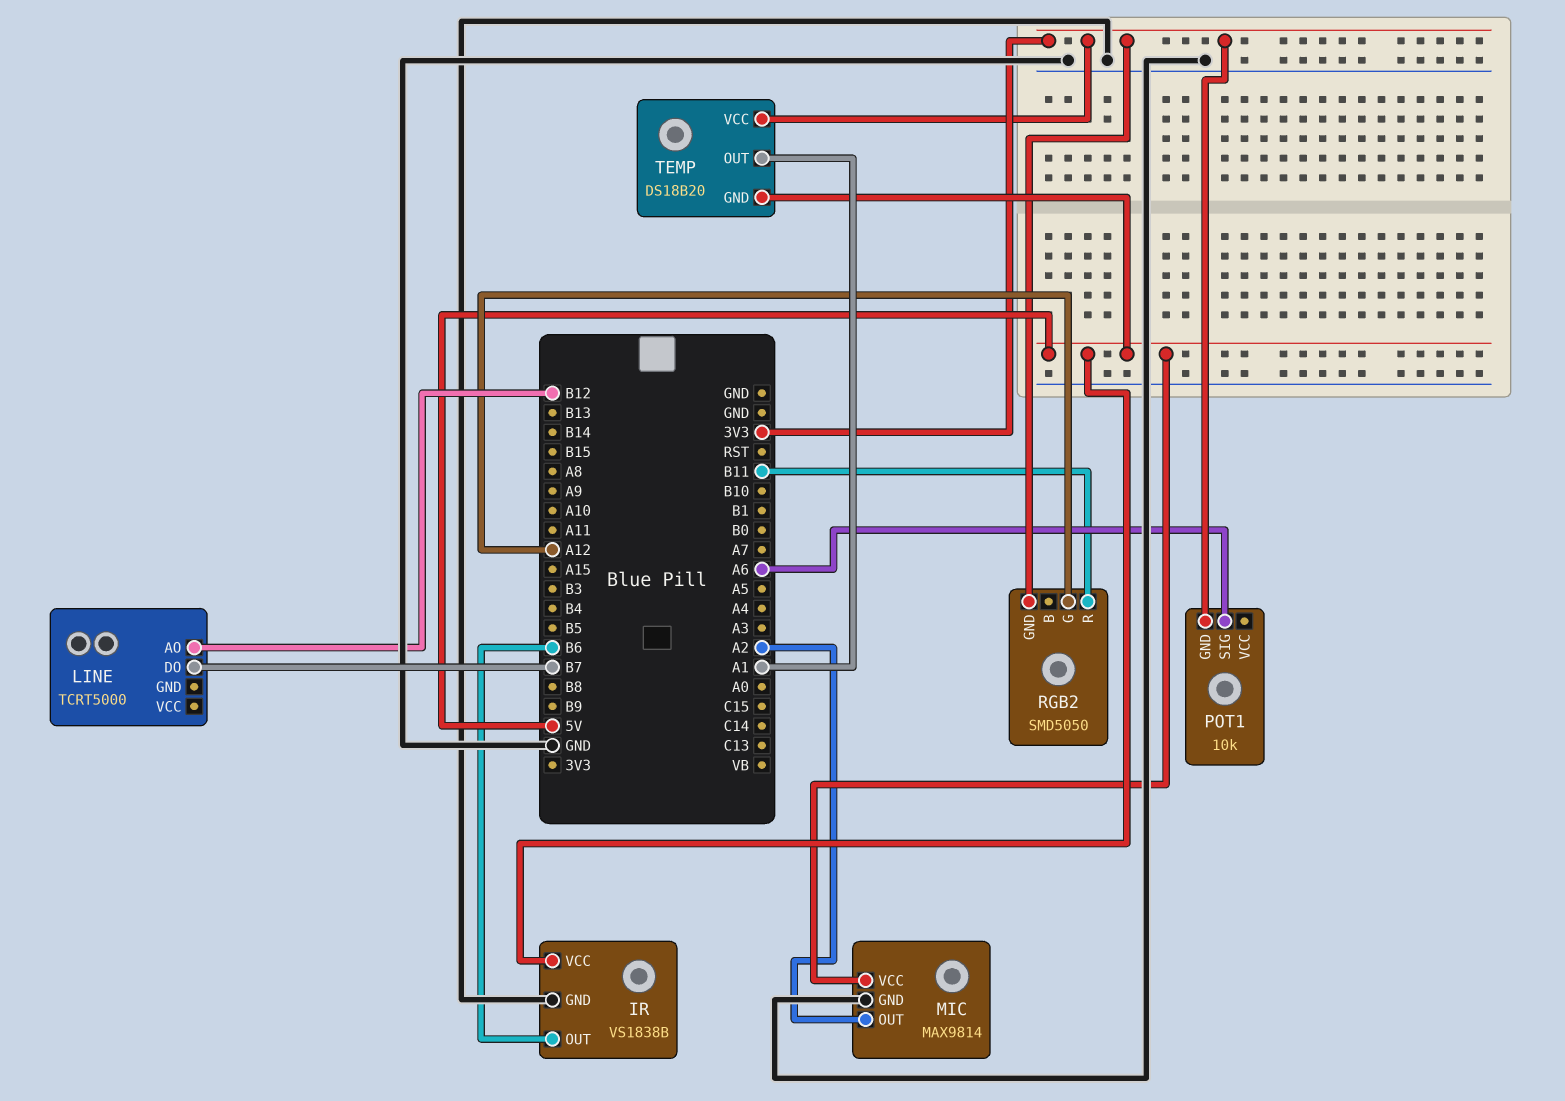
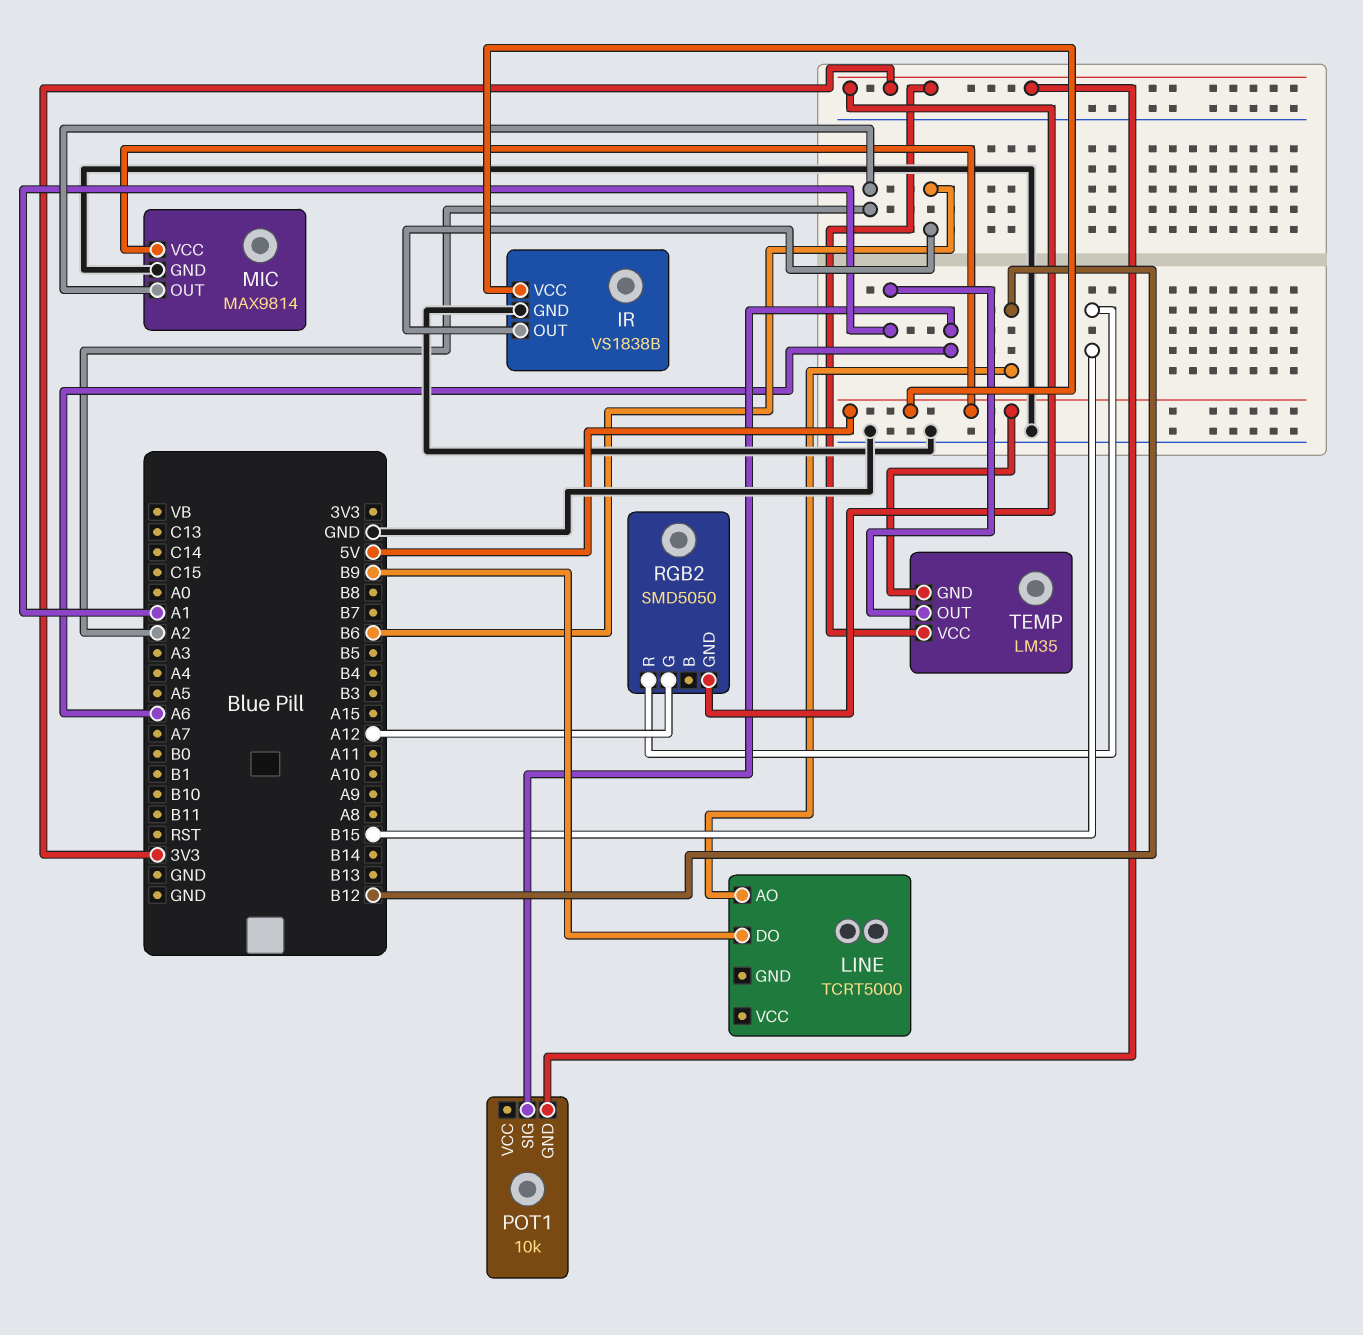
LINE pin DO: B7 -> B9
RGB2 pin R: B11 -> B15
TEMP: DS18B20 -> LM35

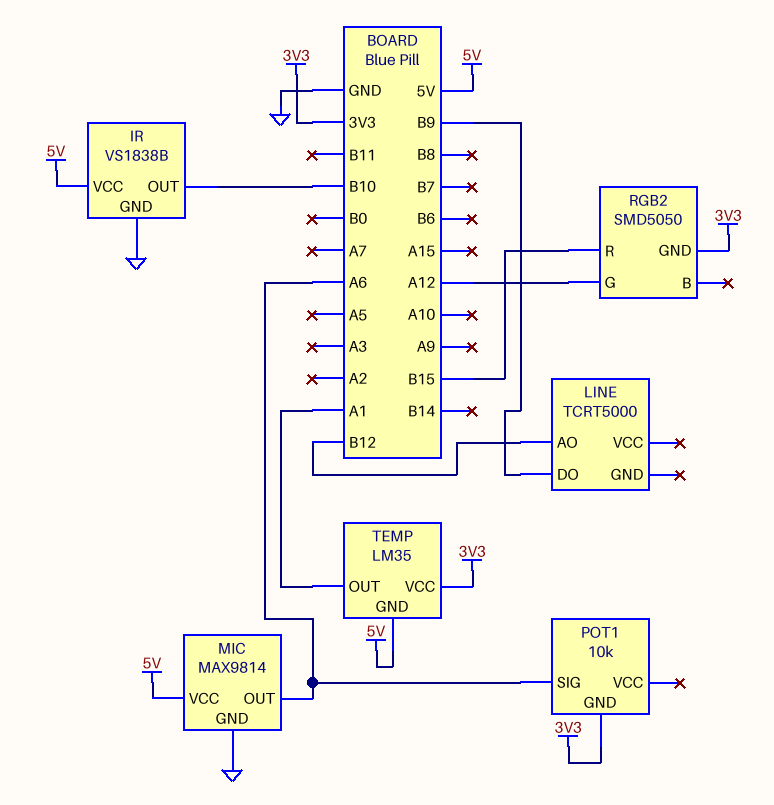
IR pin OUT: B6 -> B10
MIC pin OUT: A2 -> A6

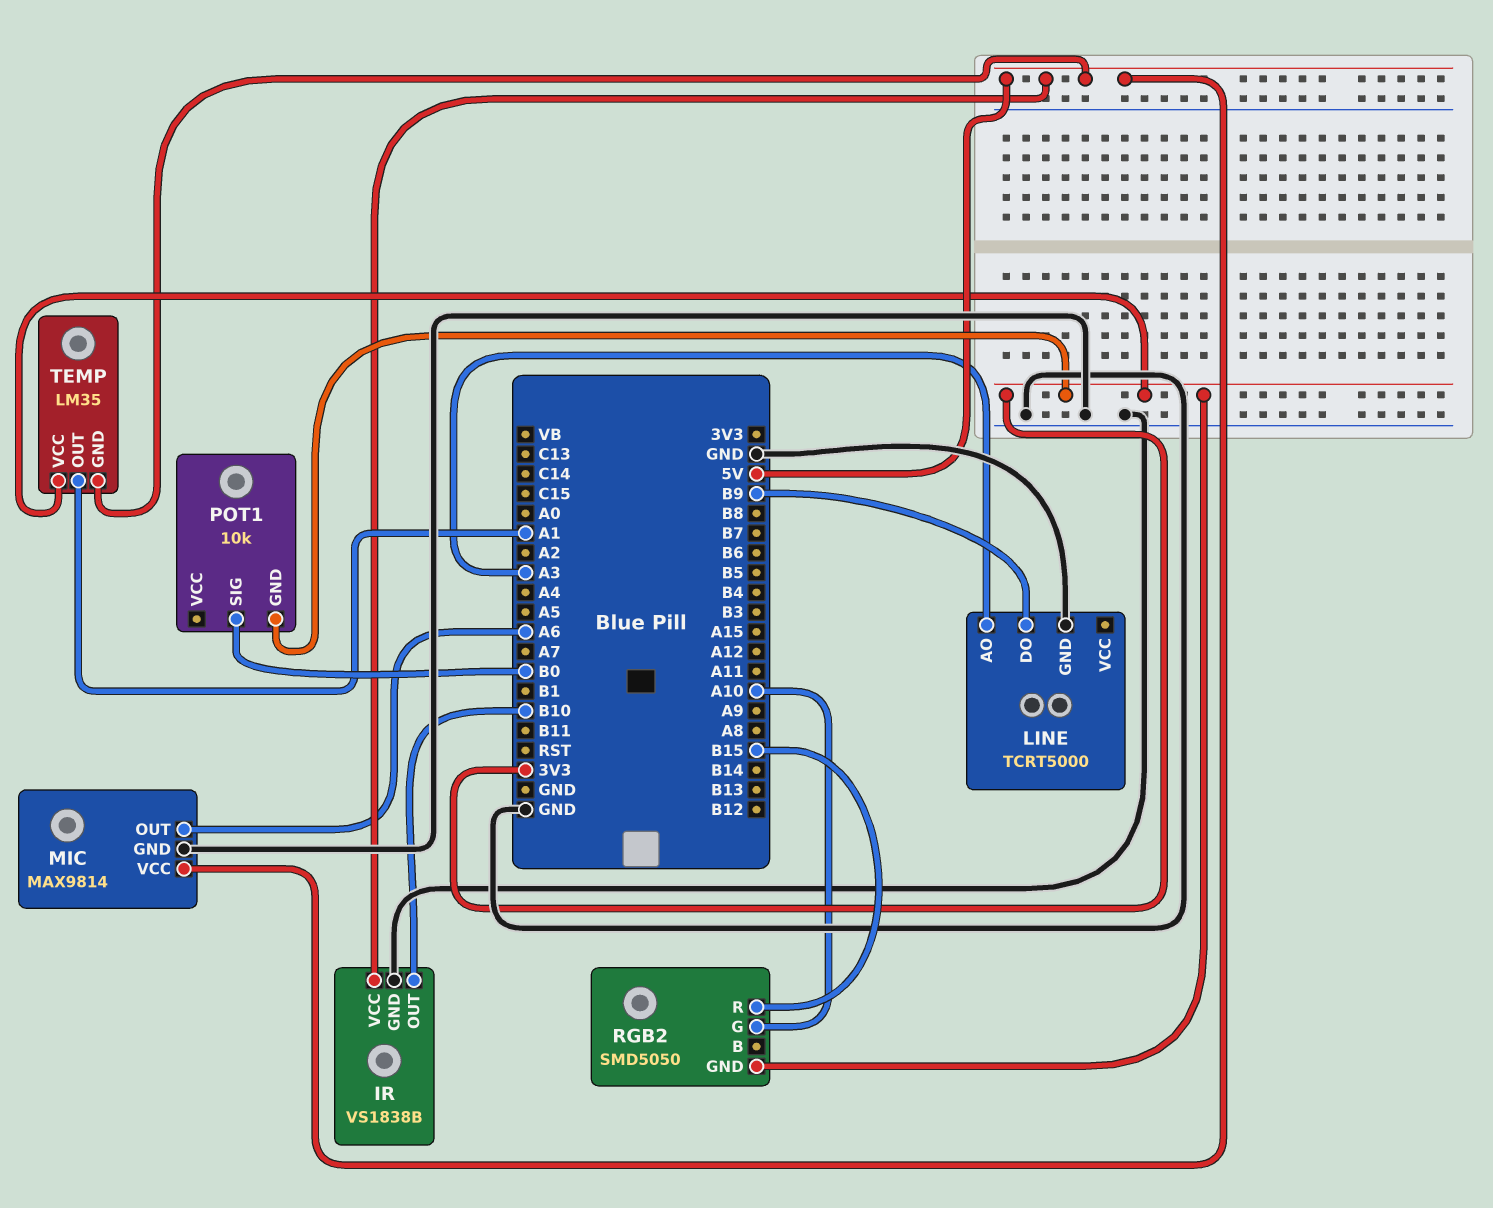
LINE pin AO: B12 -> A3
LINE pin GND: none -> GND
POT1 pin SIG: A6 -> B0
RGB2 pin G: A12 -> A10

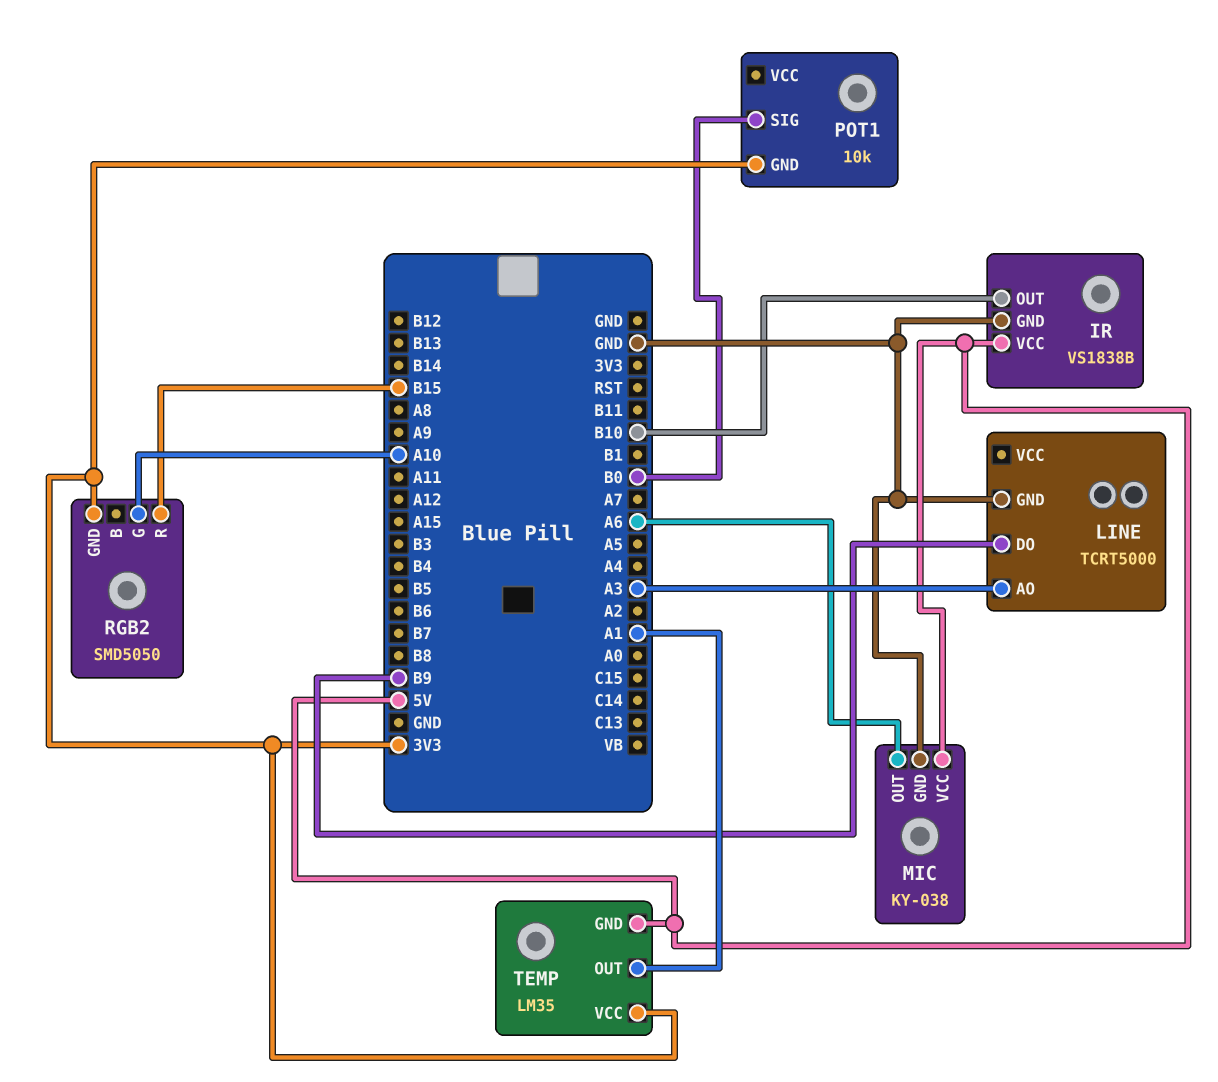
MIC: MAX9814 -> KY-038

